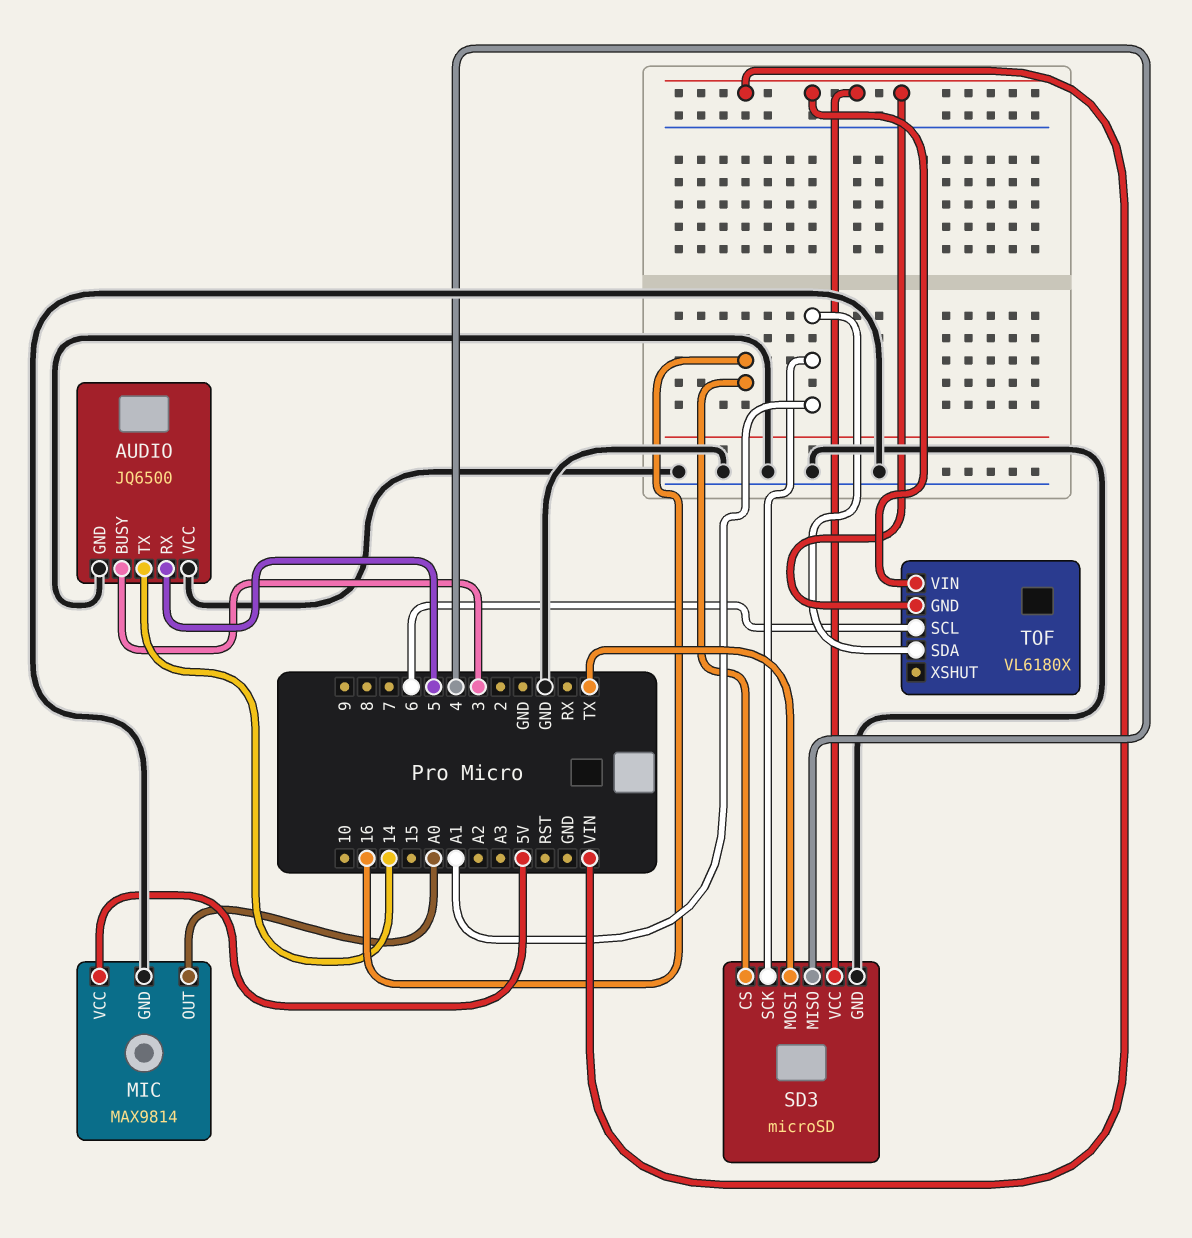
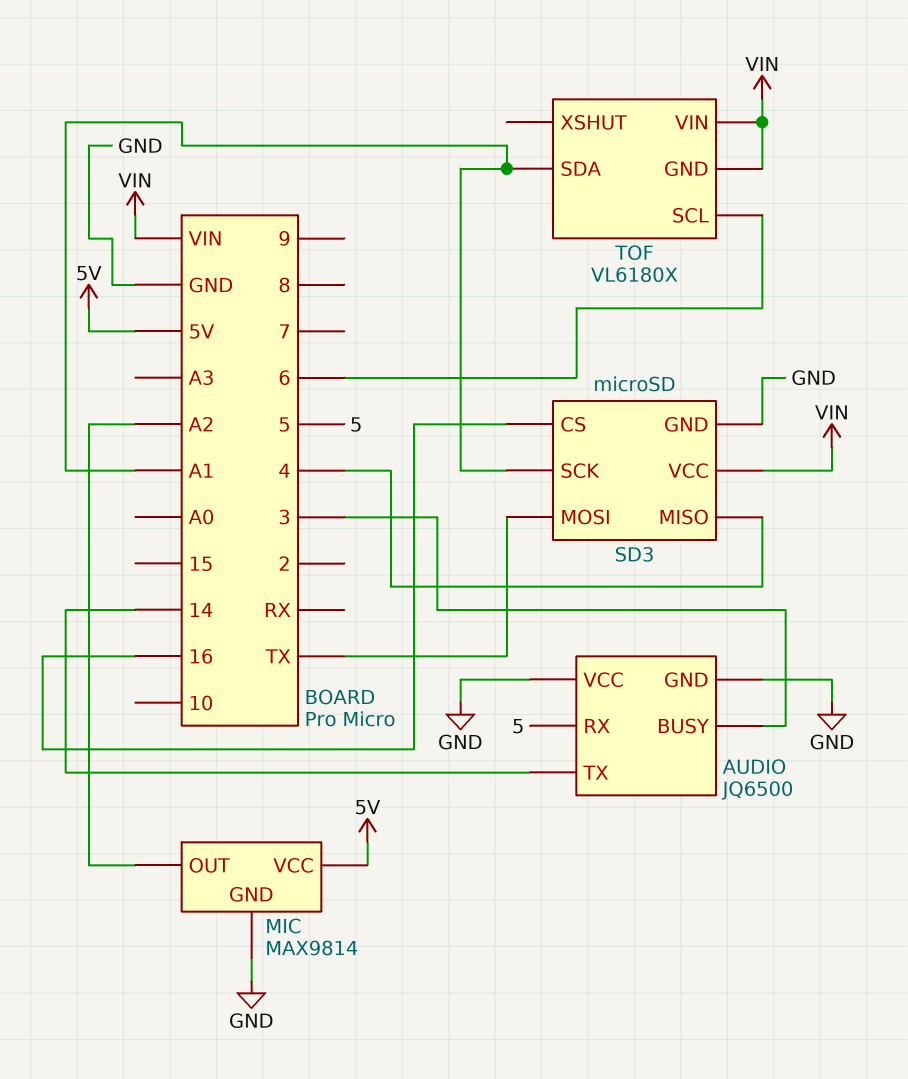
MIC pin OUT: A0 -> A2

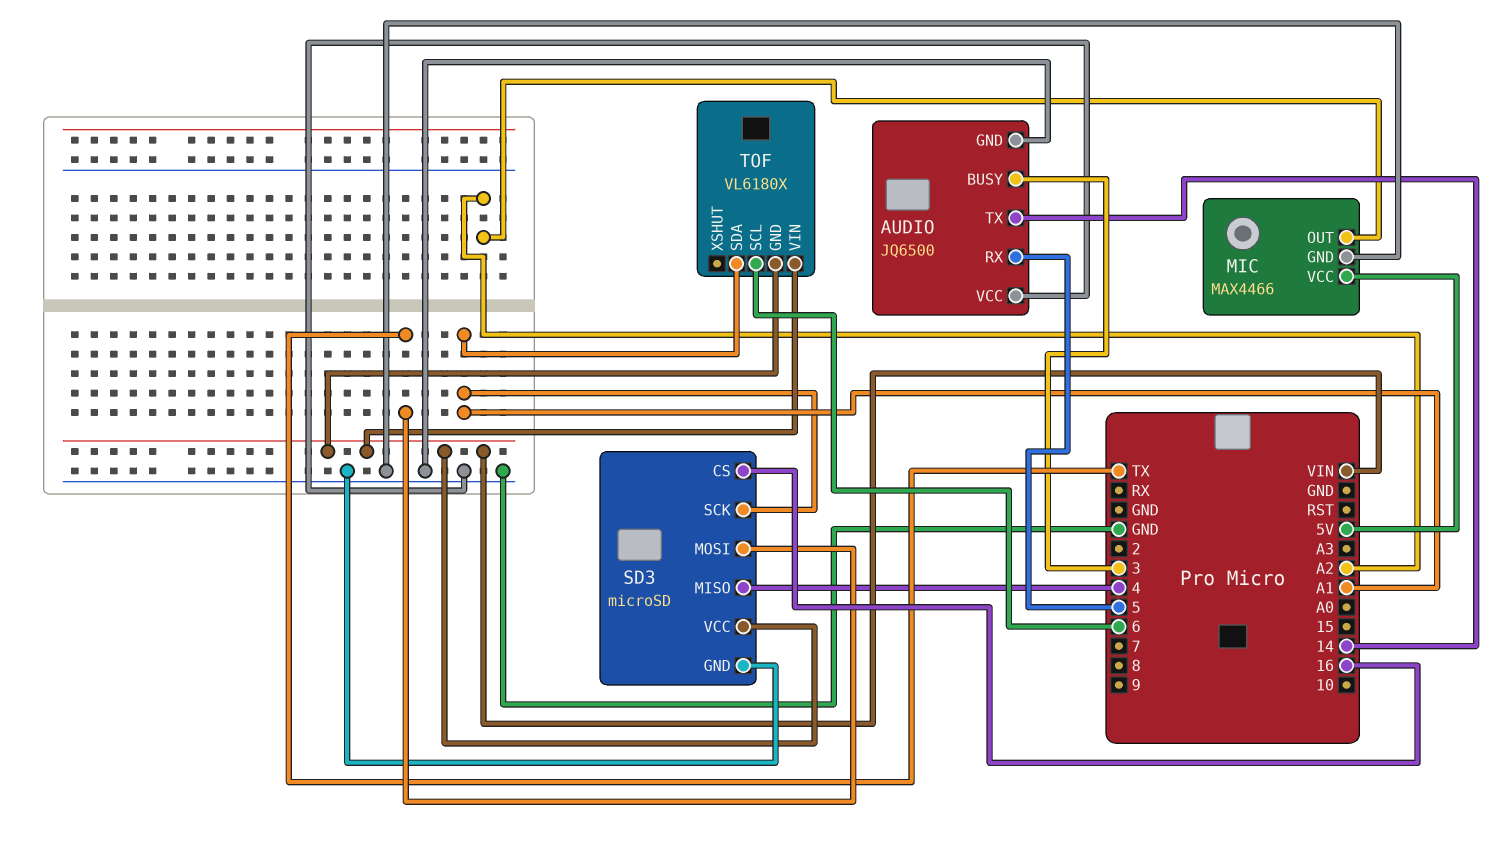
MIC: MAX9814 -> MAX4466

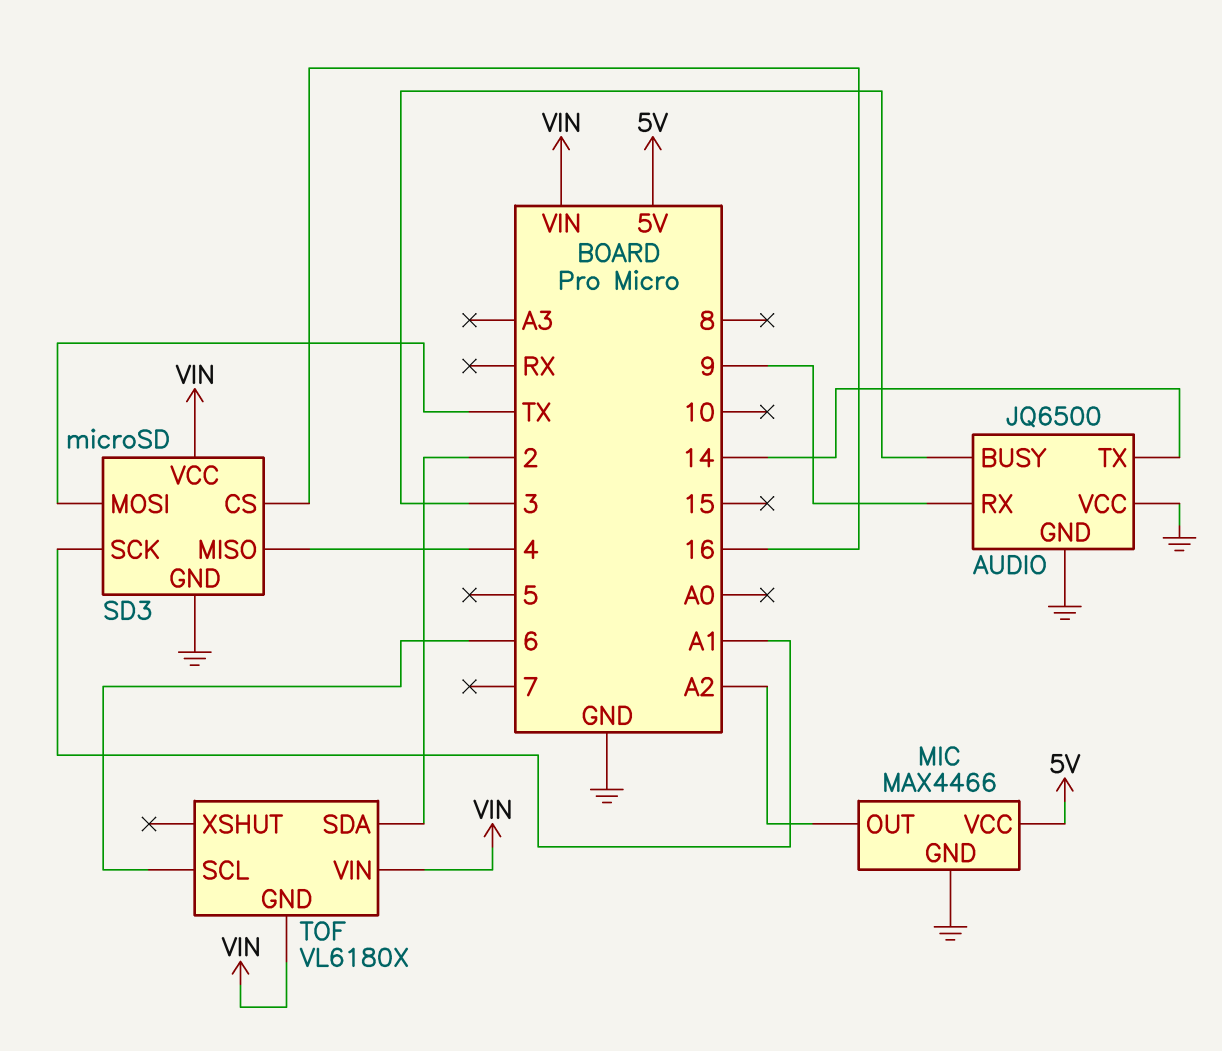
AUDIO pin RX: 5 -> 9
TOF pin SDA: A1 -> 2

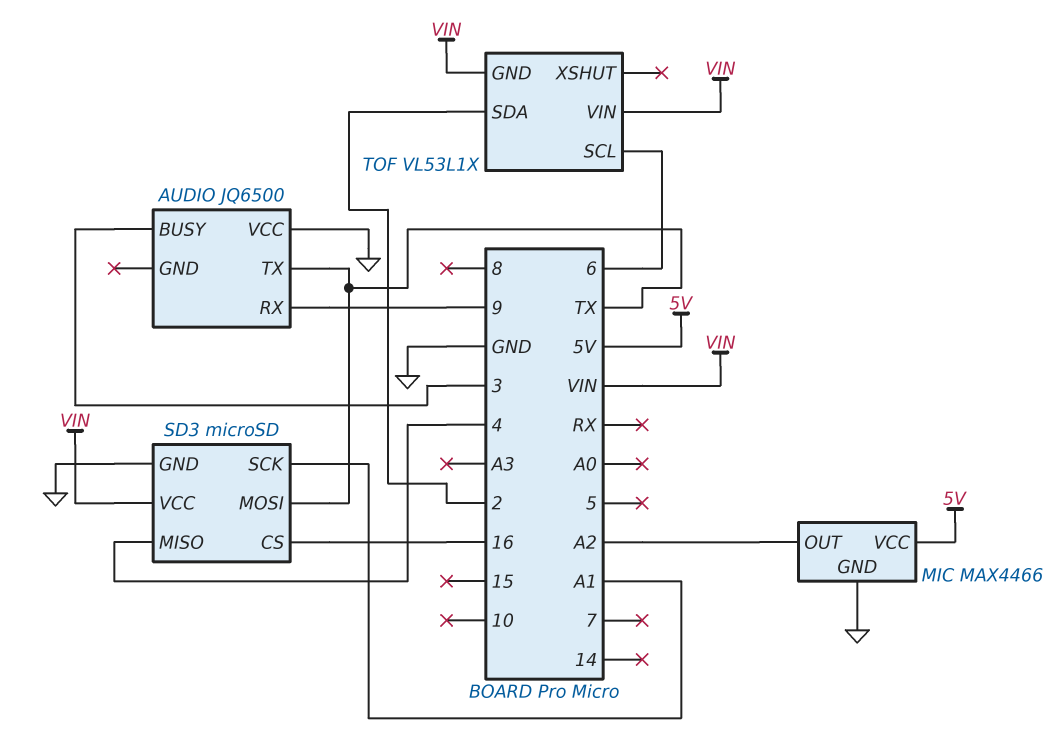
AUDIO pin GND: GND -> none
AUDIO pin TX: 14 -> TX
TOF: VL6180X -> VL53L1X

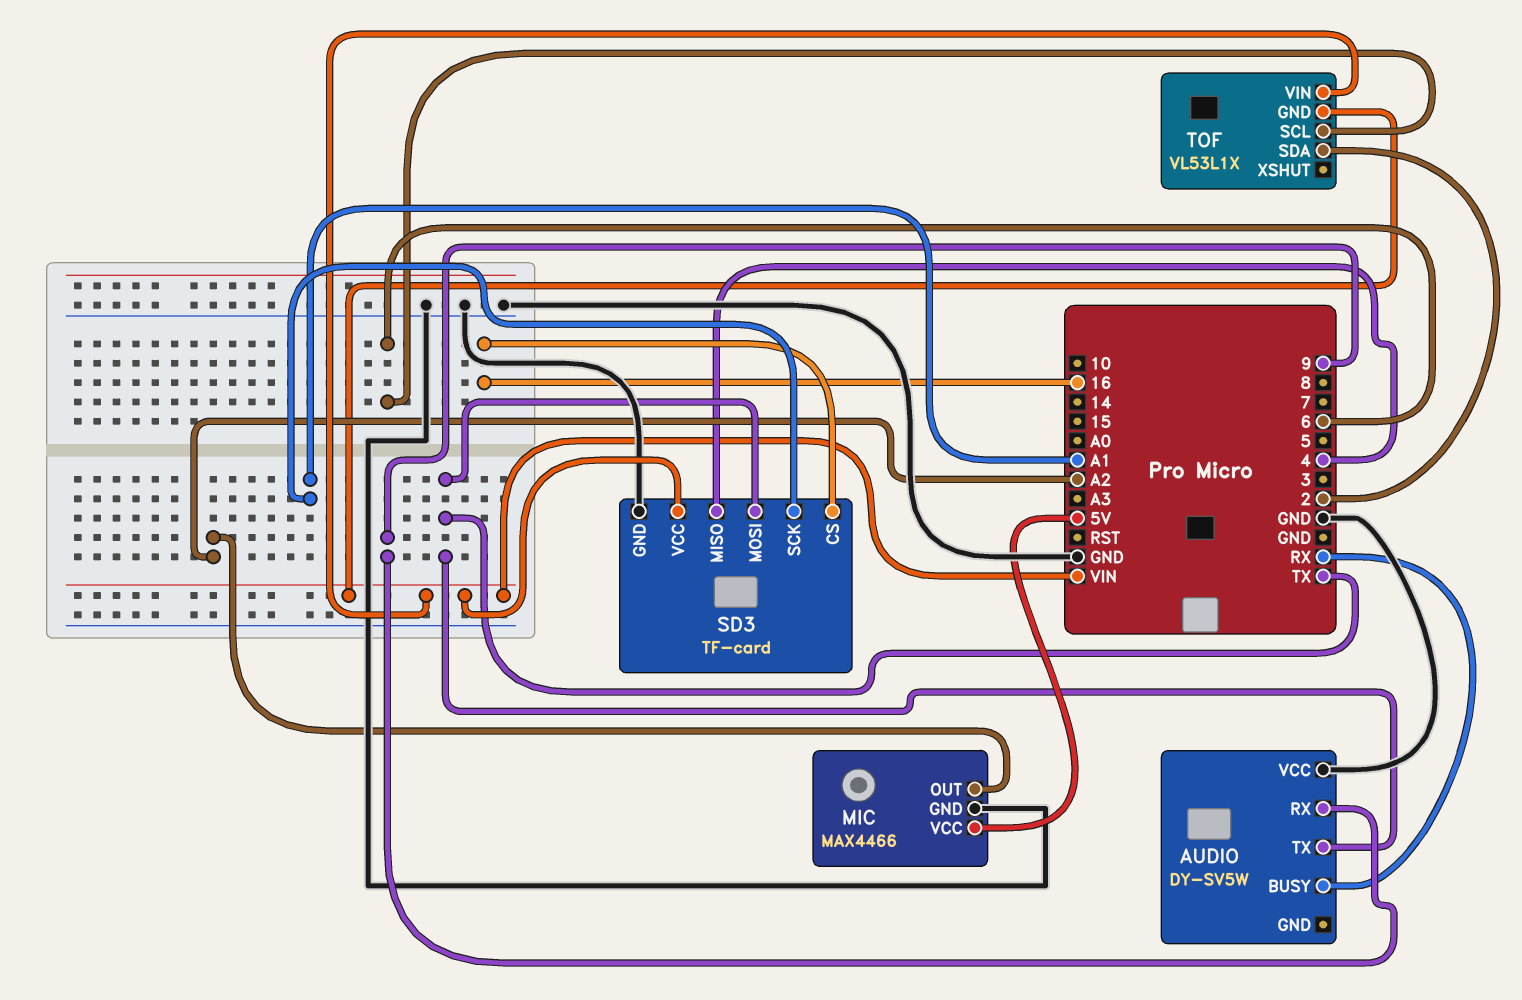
AUDIO: JQ6500 -> DY-SV5W
AUDIO pin BUSY: 3 -> RX
SD3: microSD -> TF-card

